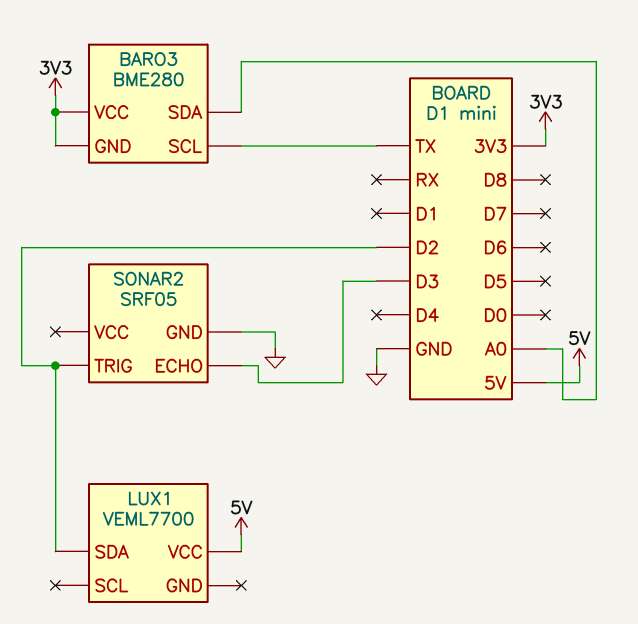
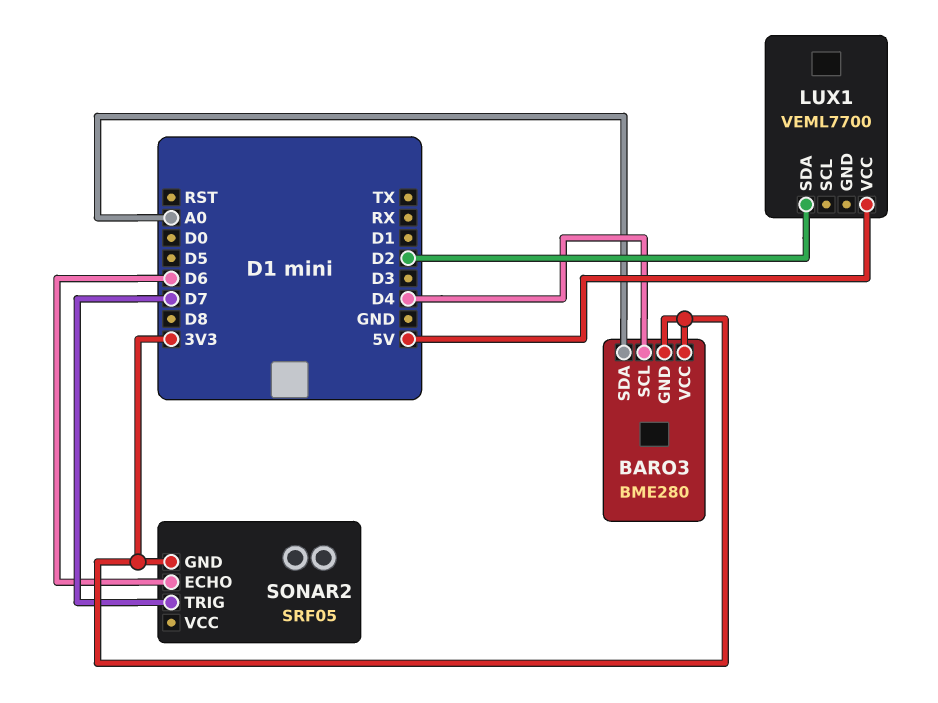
BARO3 pin SCL: TX -> D4
SONAR2 pin ECHO: D3 -> D6
SONAR2 pin GND: GND -> 3V3
SONAR2 pin TRIG: D2 -> D7

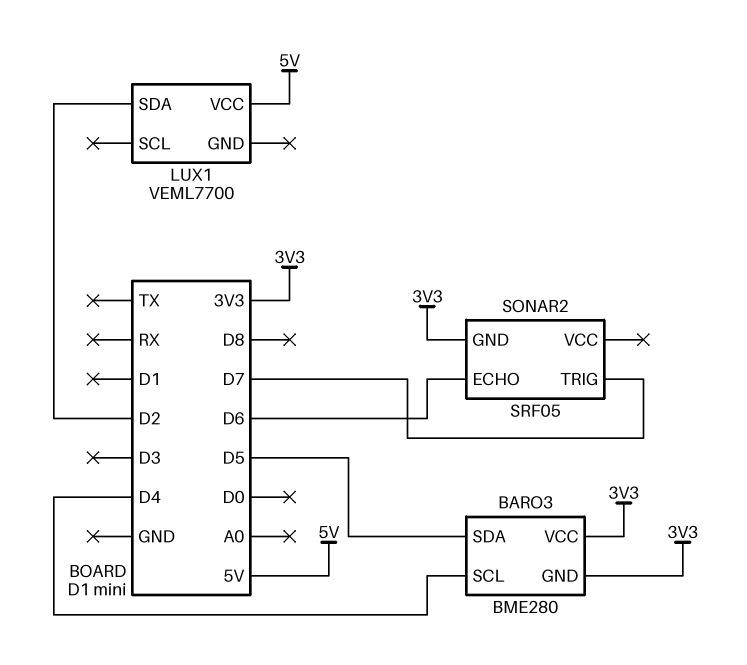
BARO3 pin SDA: A0 -> D5

